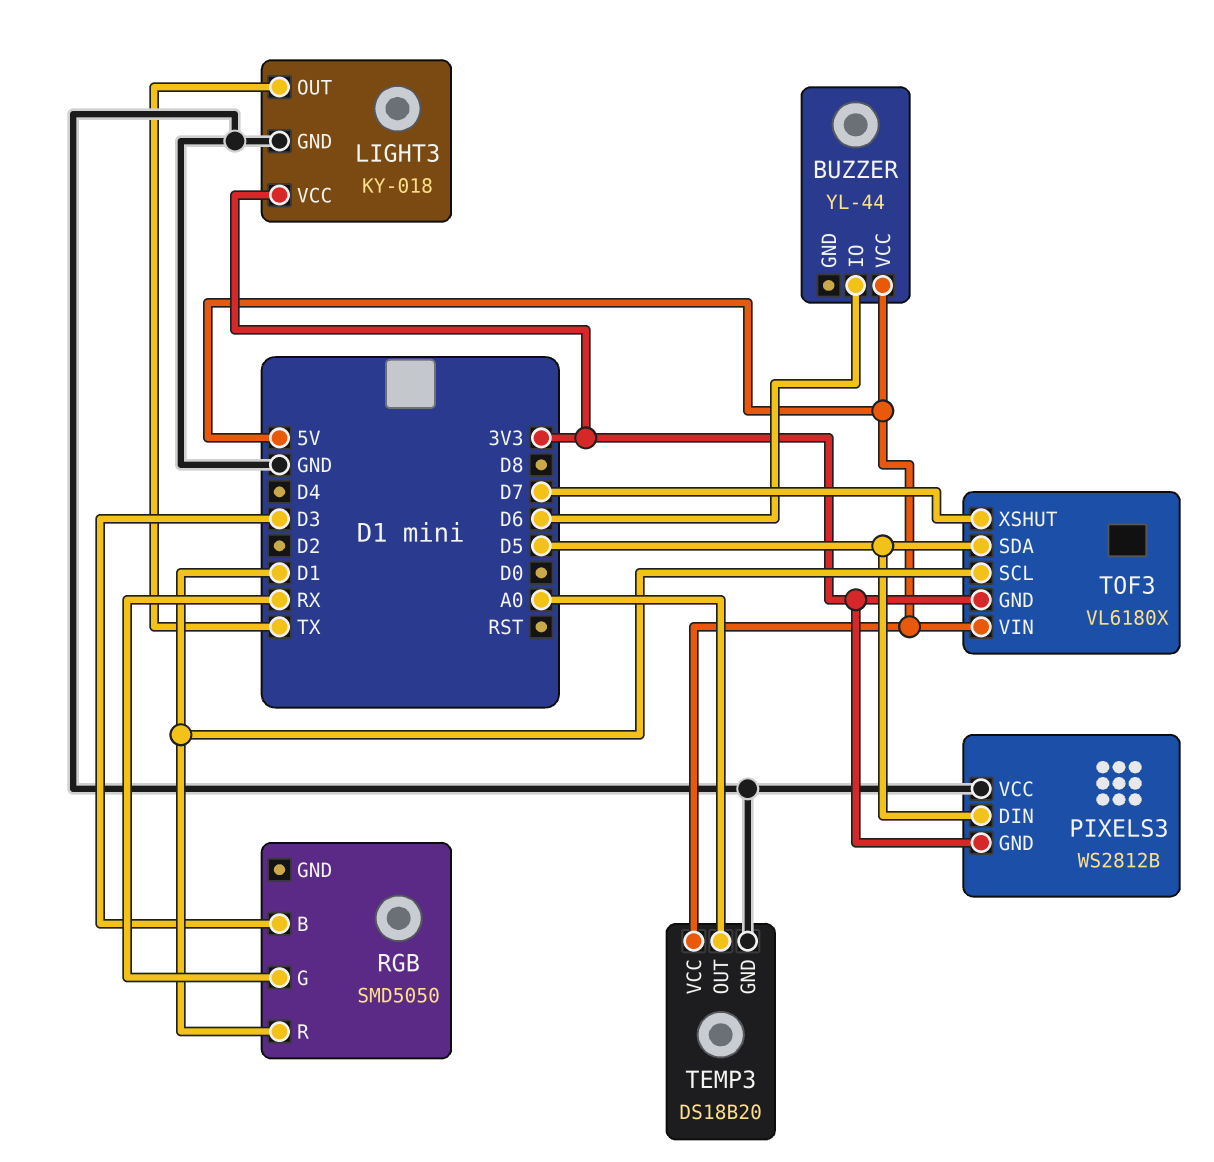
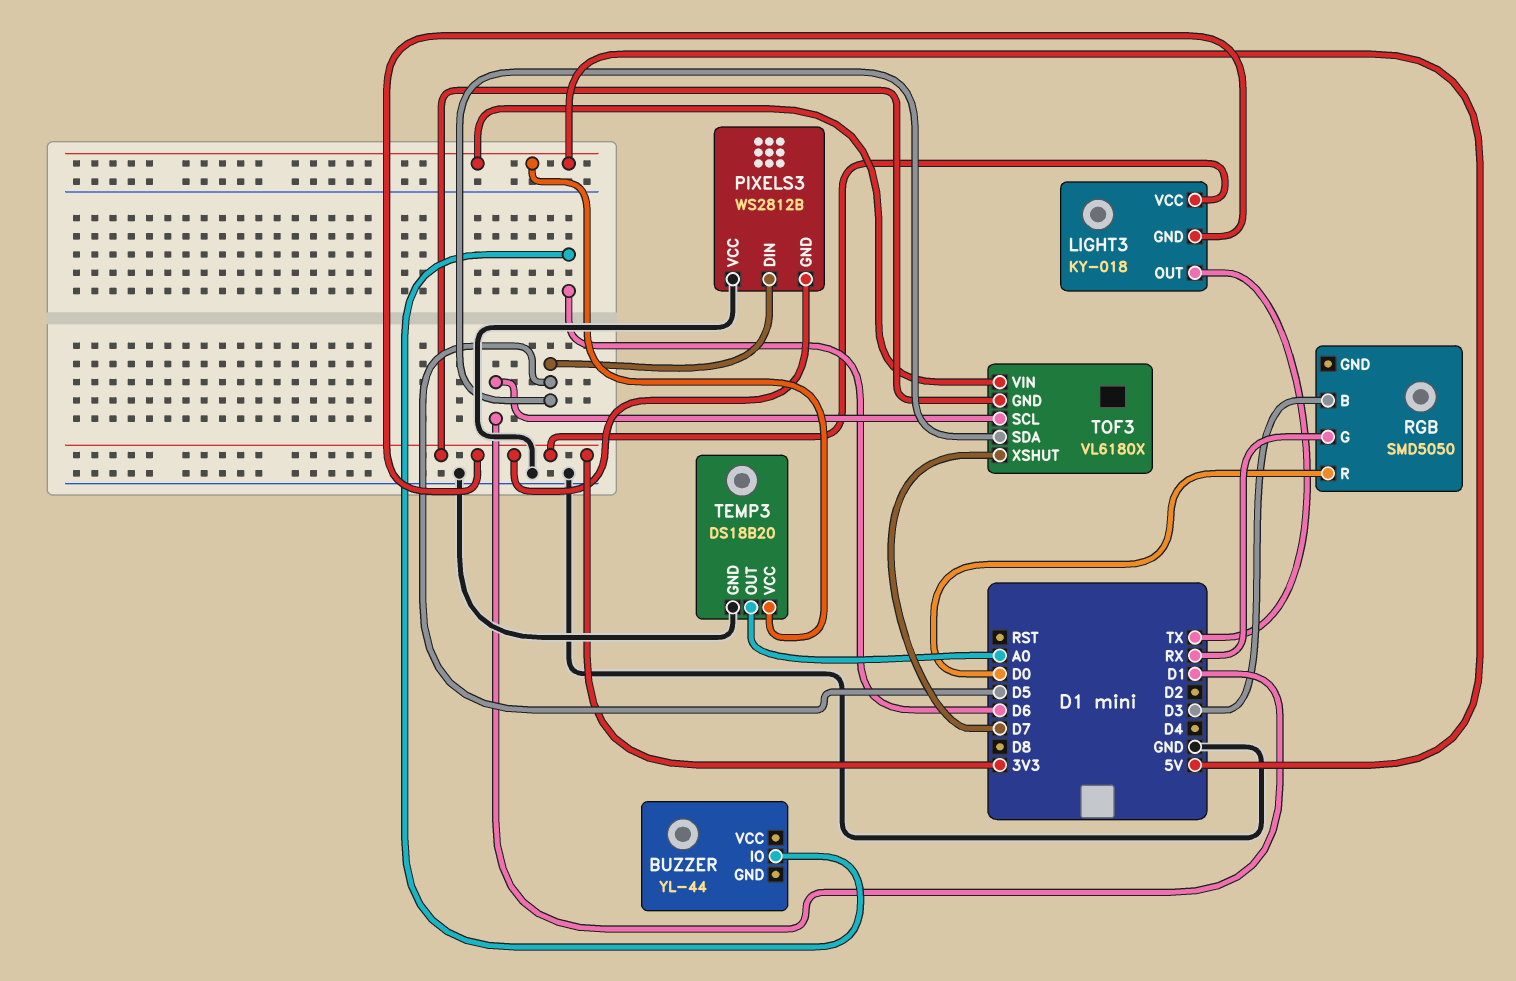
BUZZER pin VCC: 5V -> none
LIGHT3 pin GND: GND -> 3V3
RGB pin R: D1 -> D0

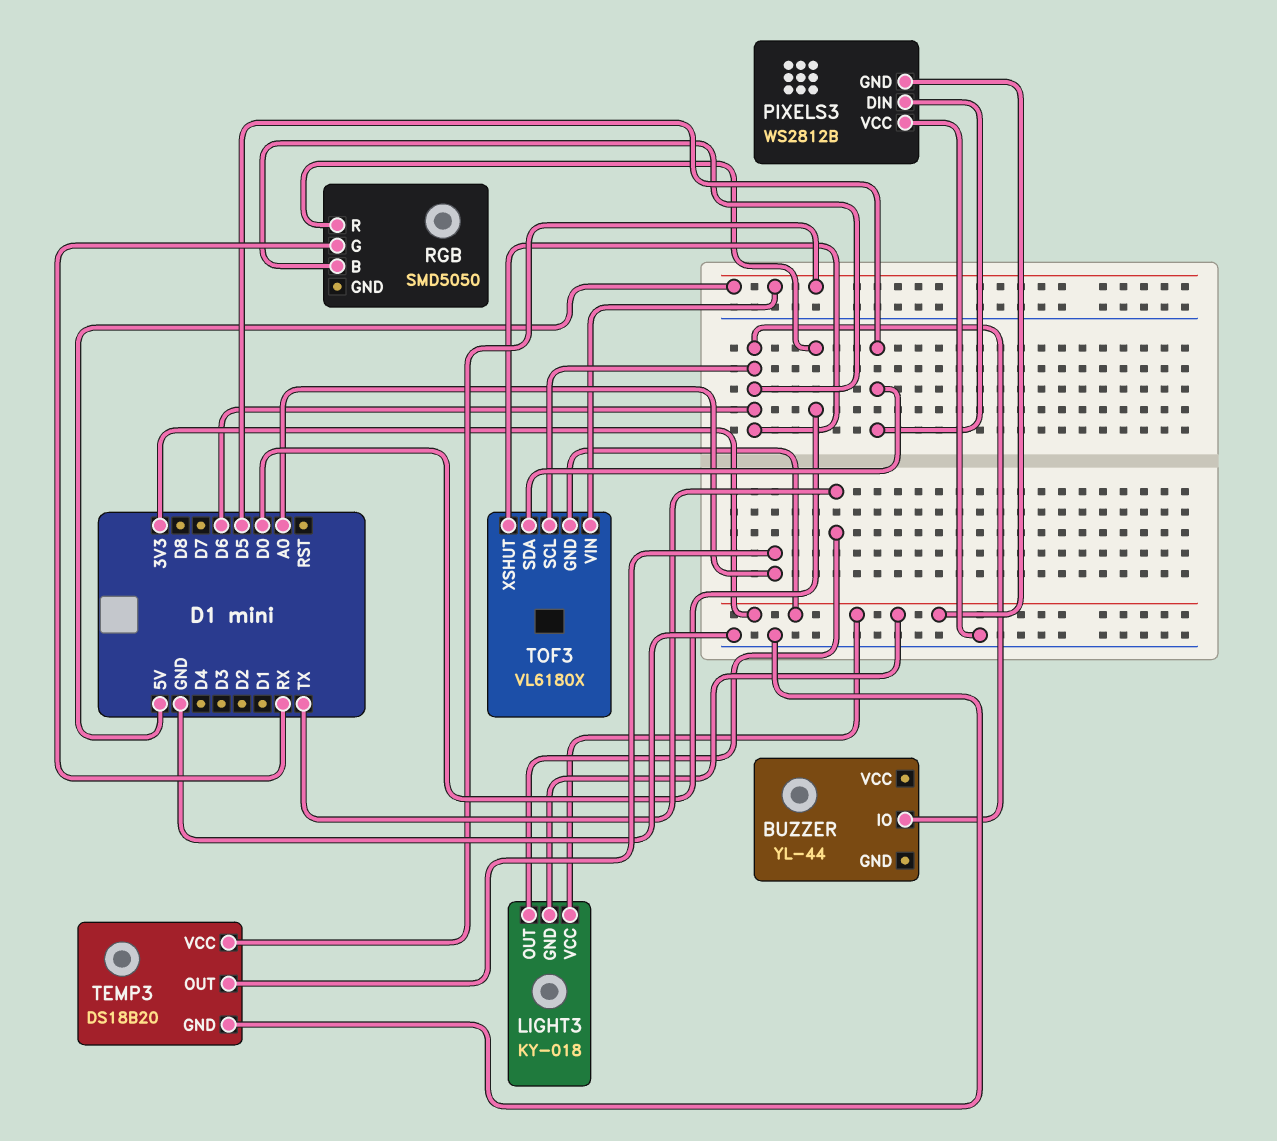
RGB pin B: D3 -> D6
TOF3 pin SCL: D1 -> D6
TOF3 pin XSHUT: D7 -> D6

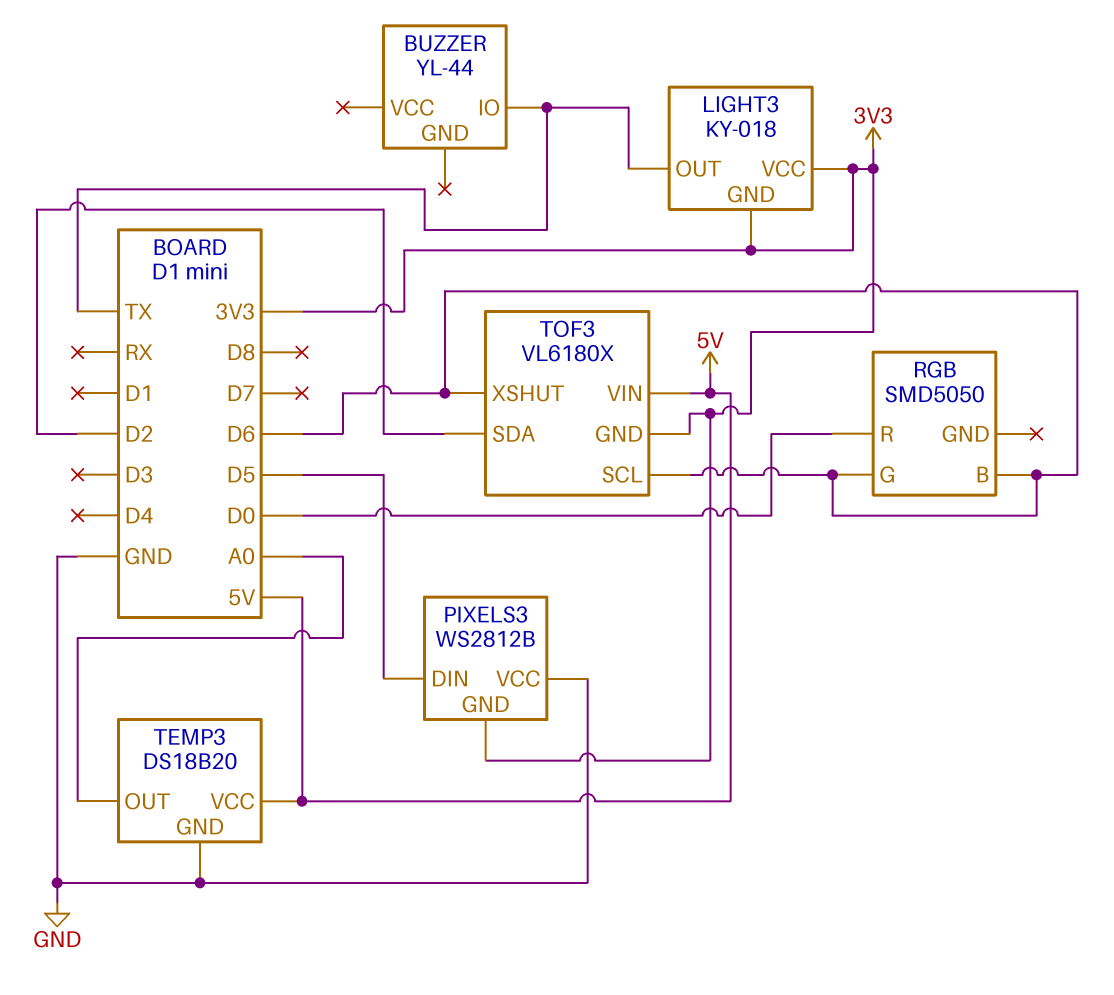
BUZZER pin IO: D6 -> TX
RGB pin G: RX -> D6
TOF3 pin SDA: D5 -> D2

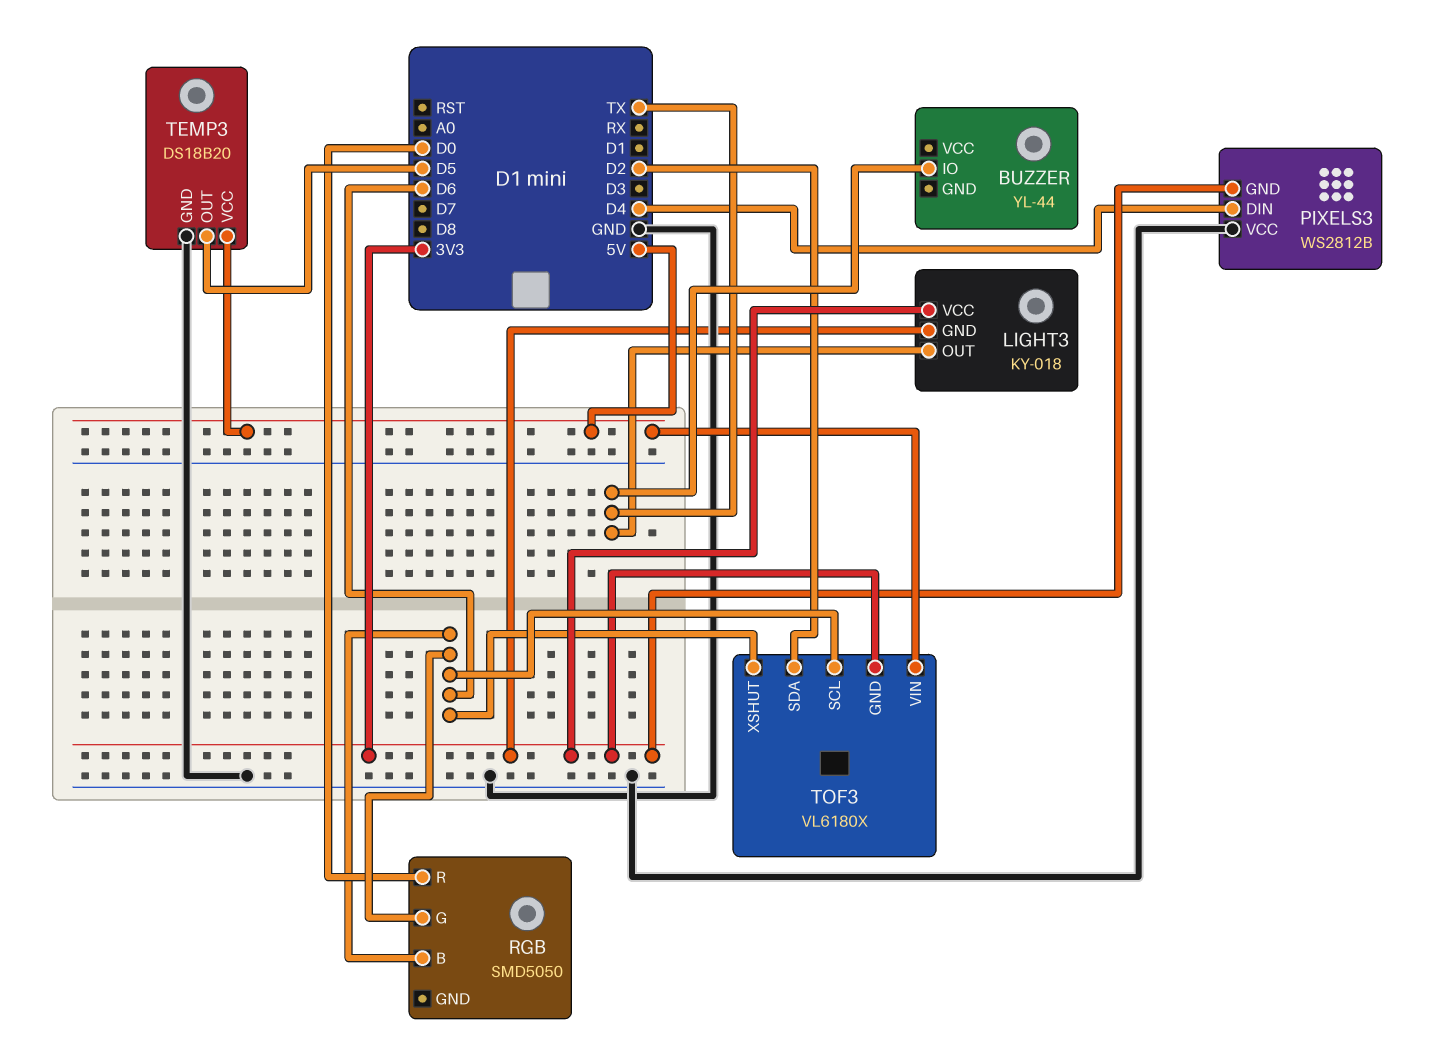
PIXELS3 pin DIN: D5 -> D4
TEMP3 pin OUT: A0 -> D5

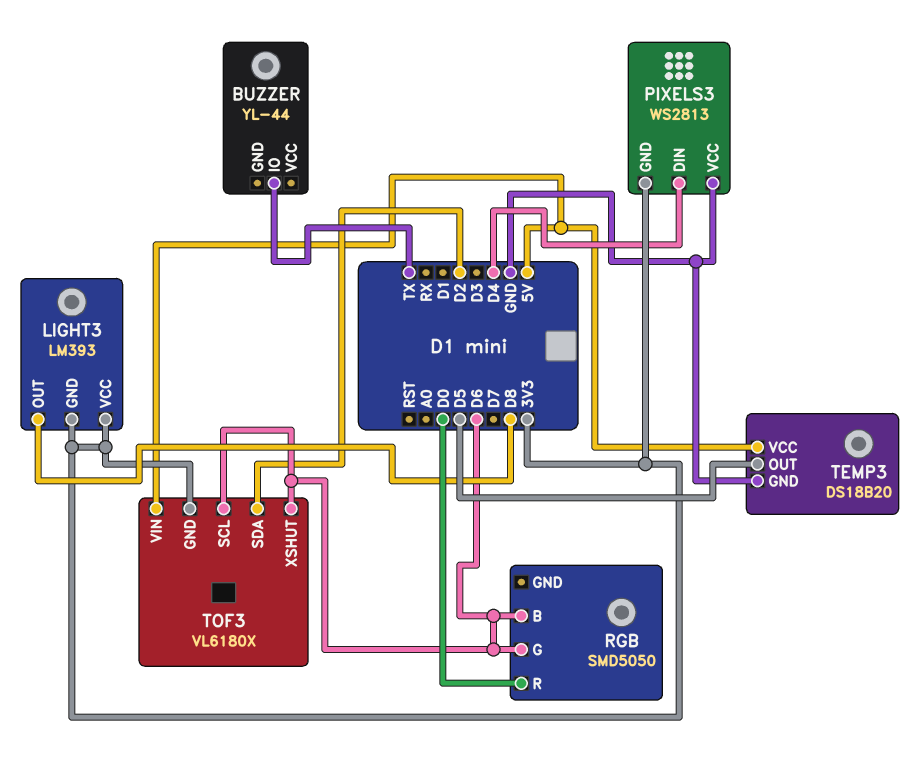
LIGHT3: KY-018 -> LM393
LIGHT3 pin OUT: TX -> D8
PIXELS3: WS2812B -> WS2813

